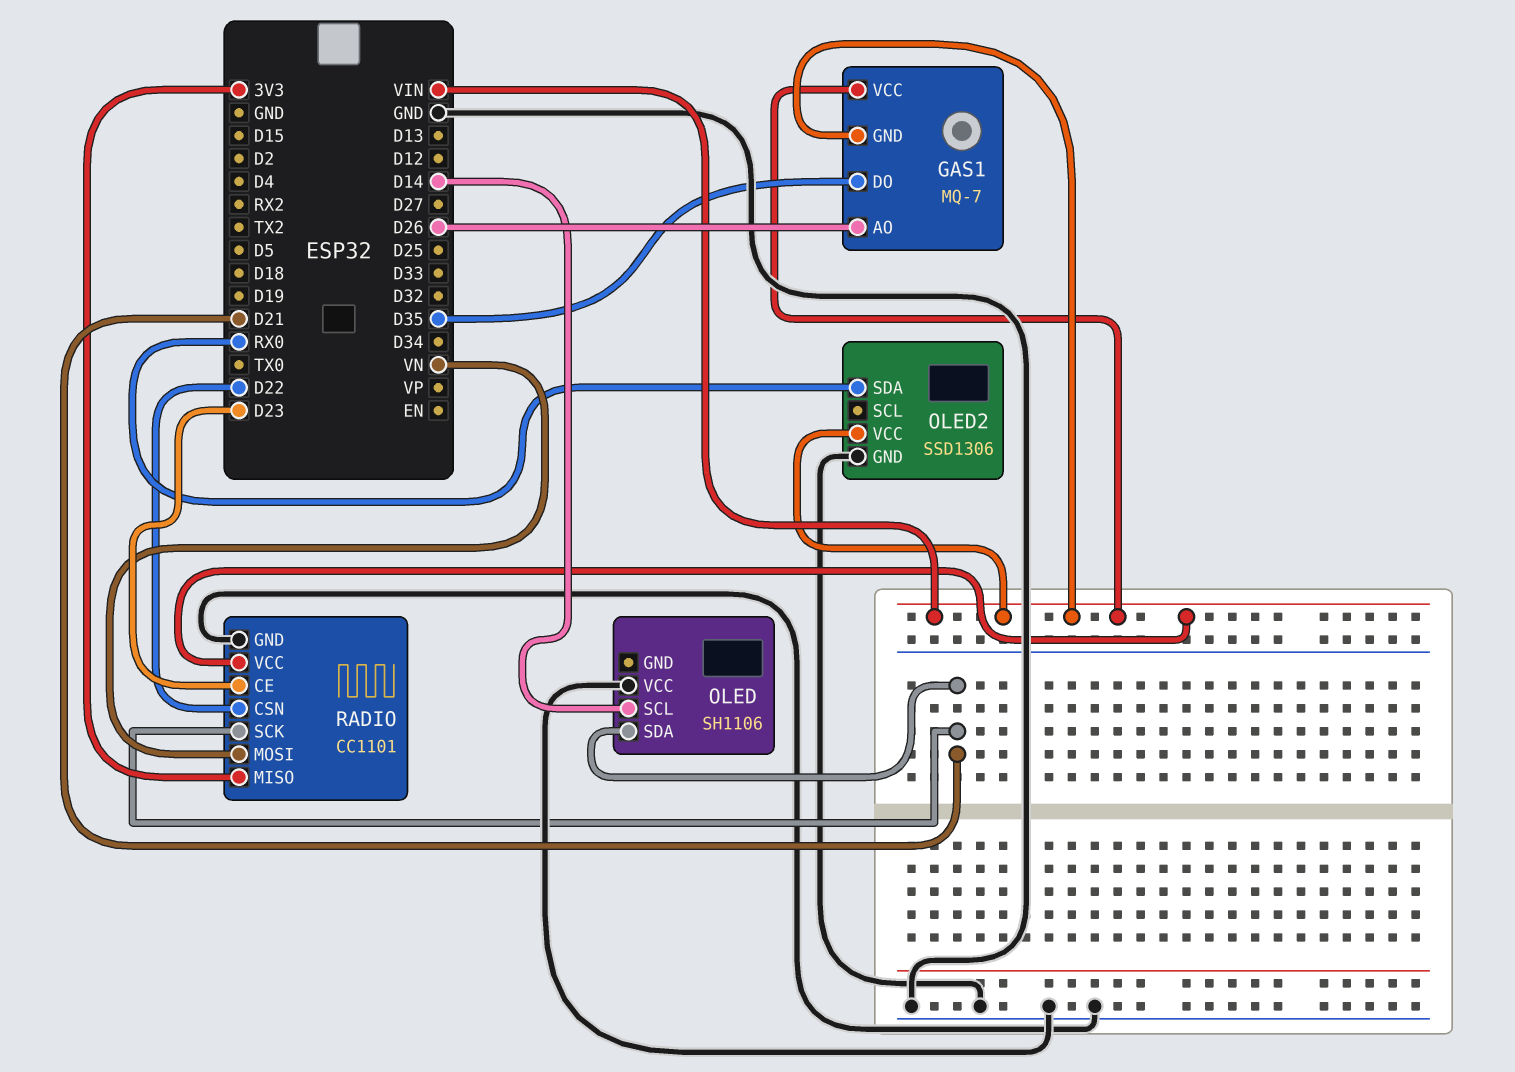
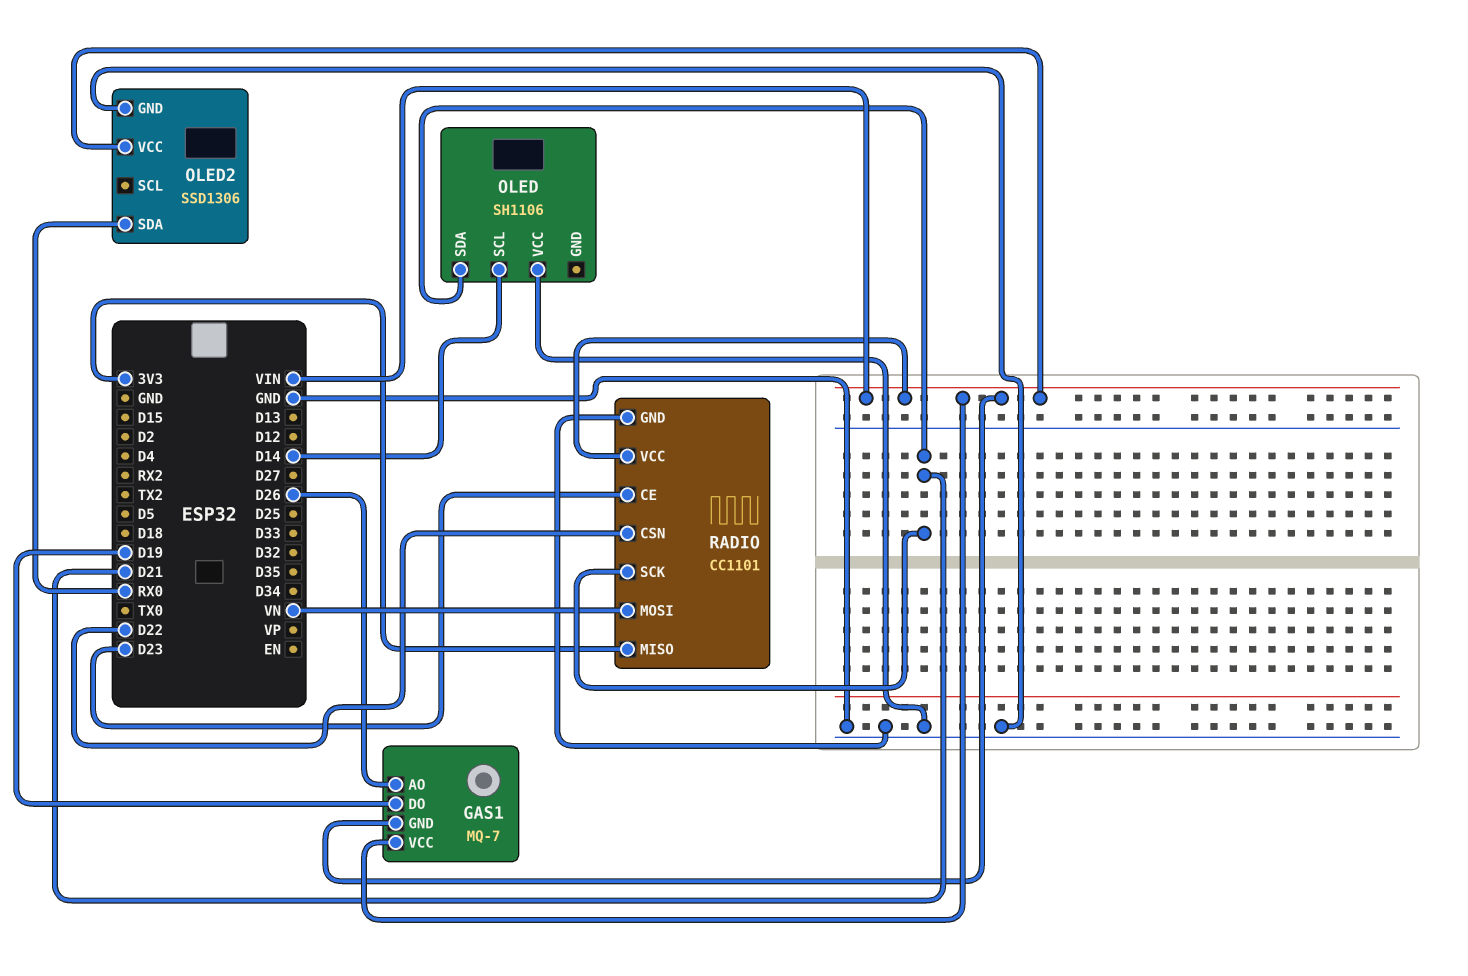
GAS1 pin DO: D35 -> D19

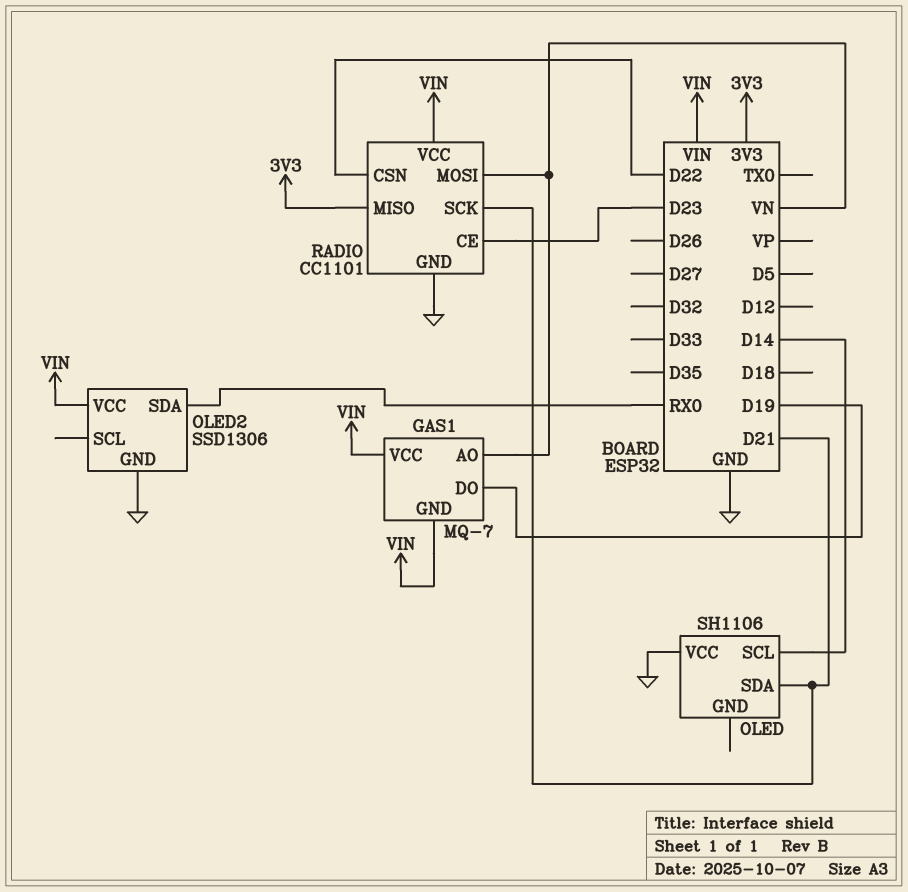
GAS1 pin AO: D26 -> VN

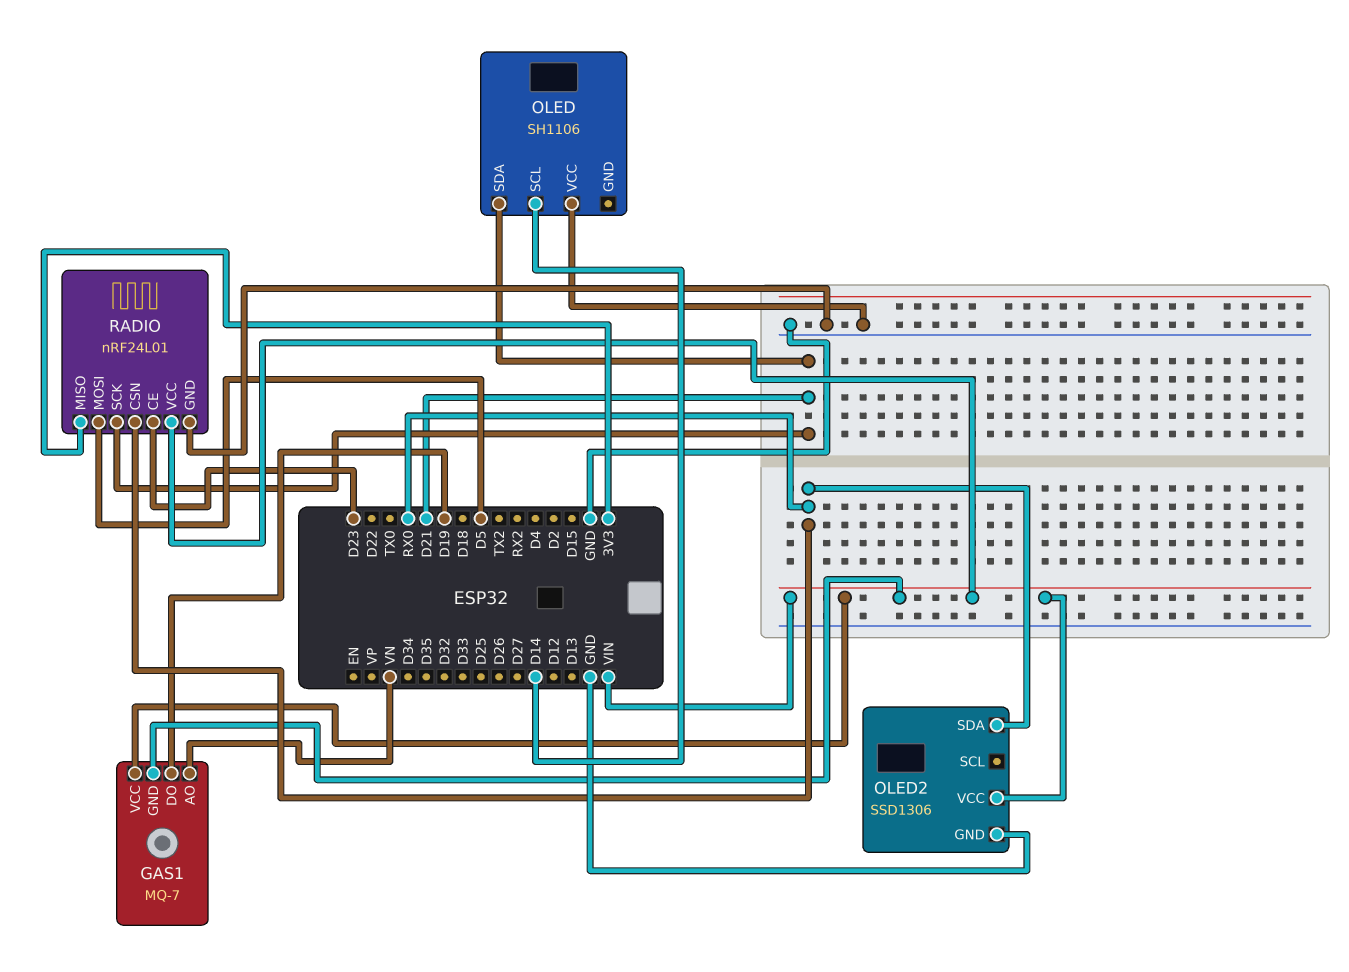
RADIO: CC1101 -> nRF24L01
RADIO pin CSN: D22 -> RX0
RADIO pin MOSI: VN -> D5

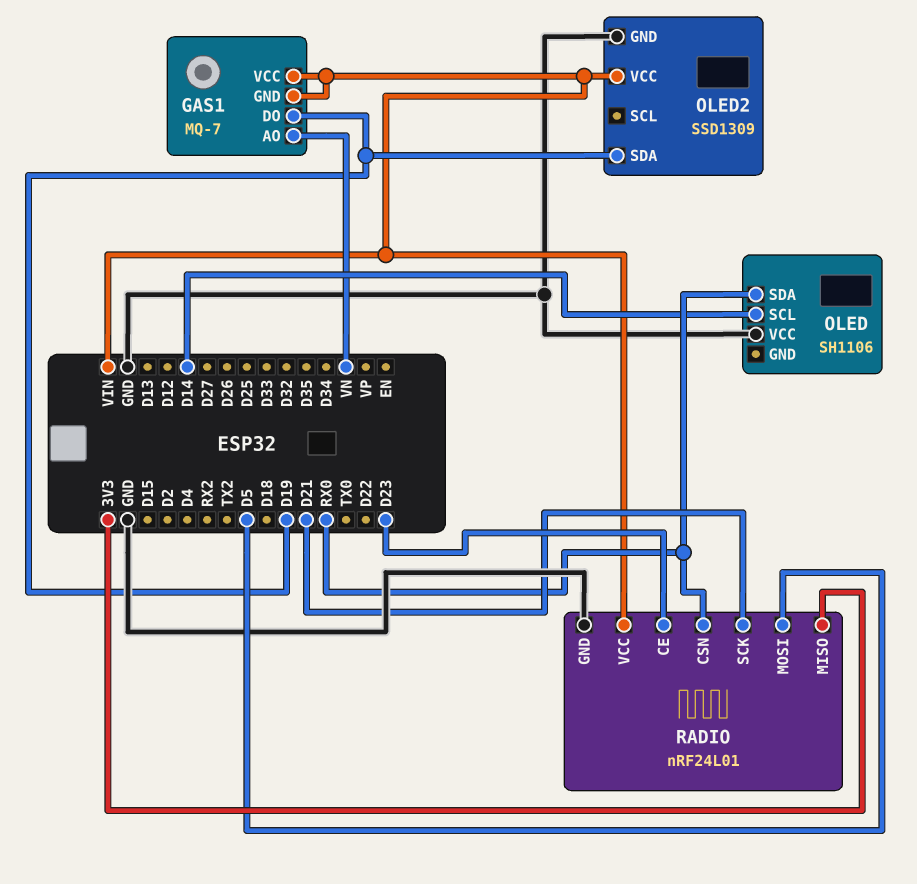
OLED pin SDA: D21 -> RX0
OLED2: SSD1306 -> SSD1309
OLED2 pin SDA: RX0 -> D19

